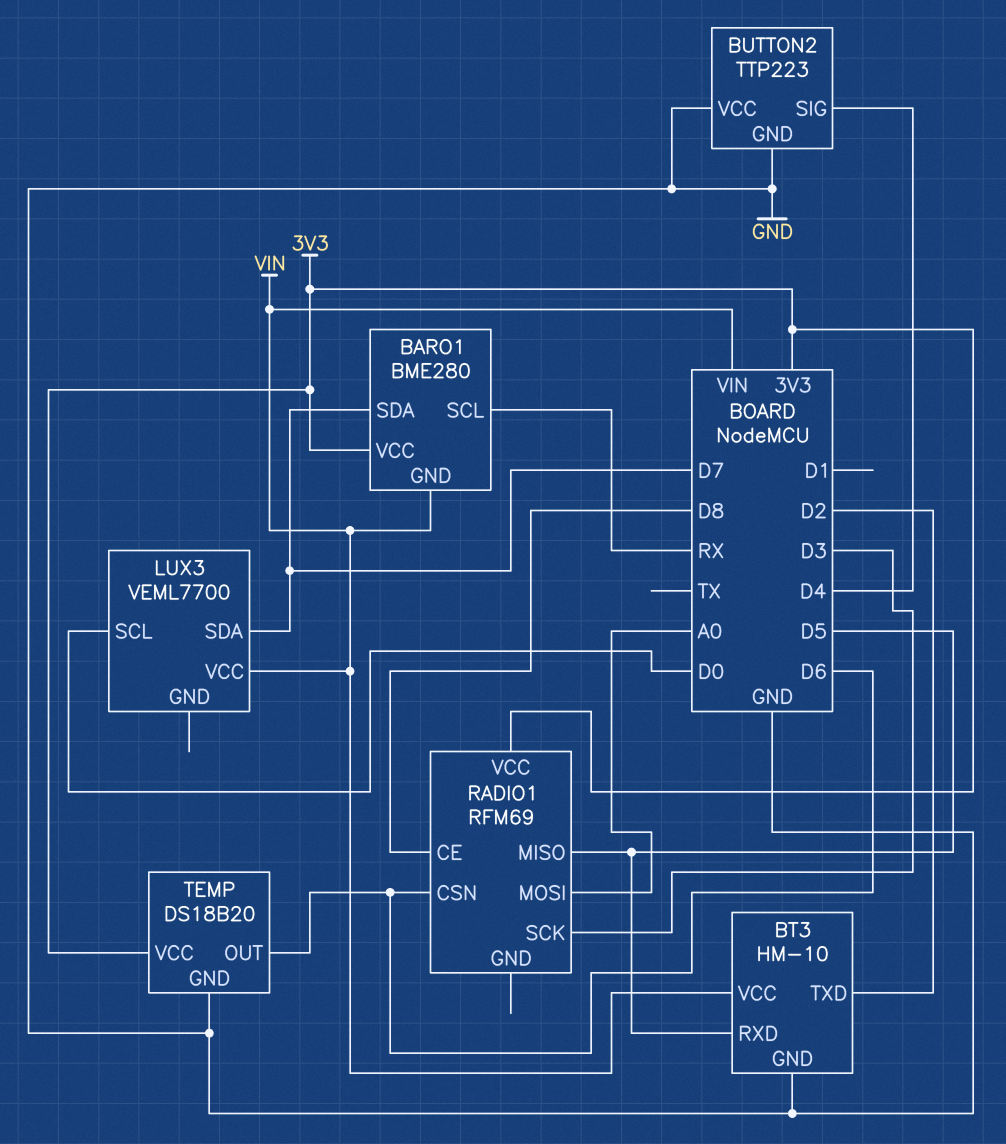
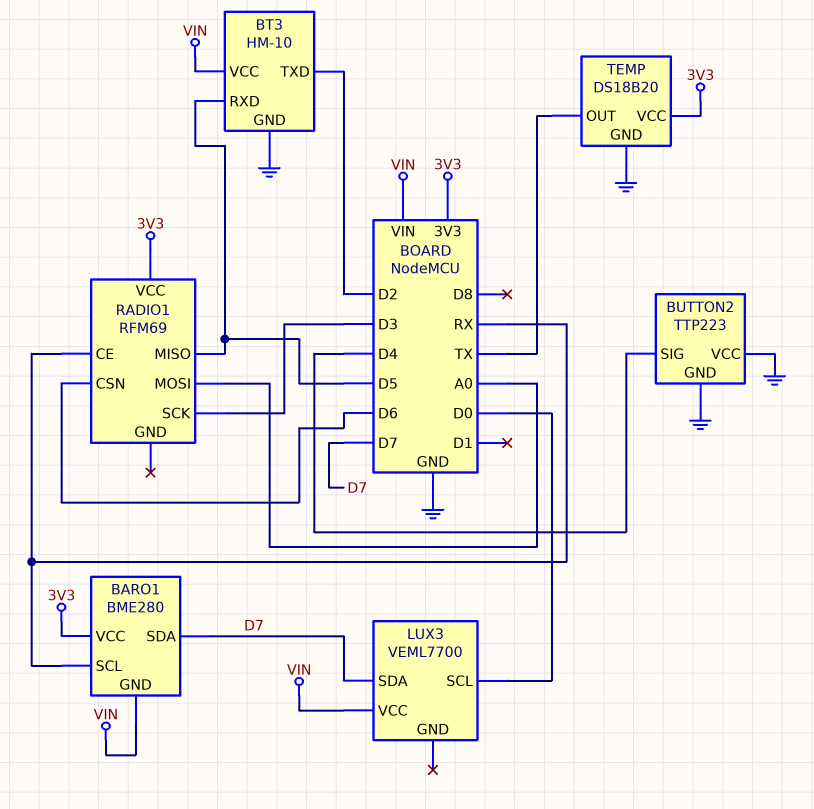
RADIO1 pin CE: D8 -> RX
TEMP pin OUT: D6 -> TX

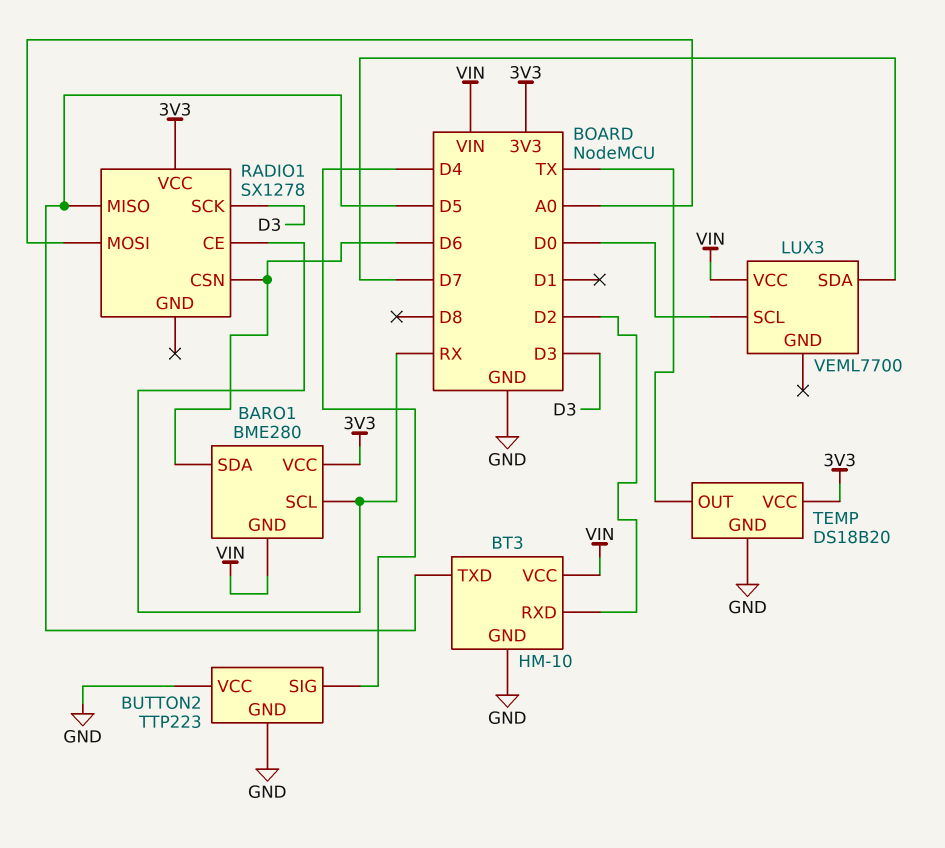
BARO1 pin SDA: D7 -> D6
BT3 pin RXD: D5 -> D2
BT3 pin TXD: D2 -> D5
RADIO1: RFM69 -> SX1278

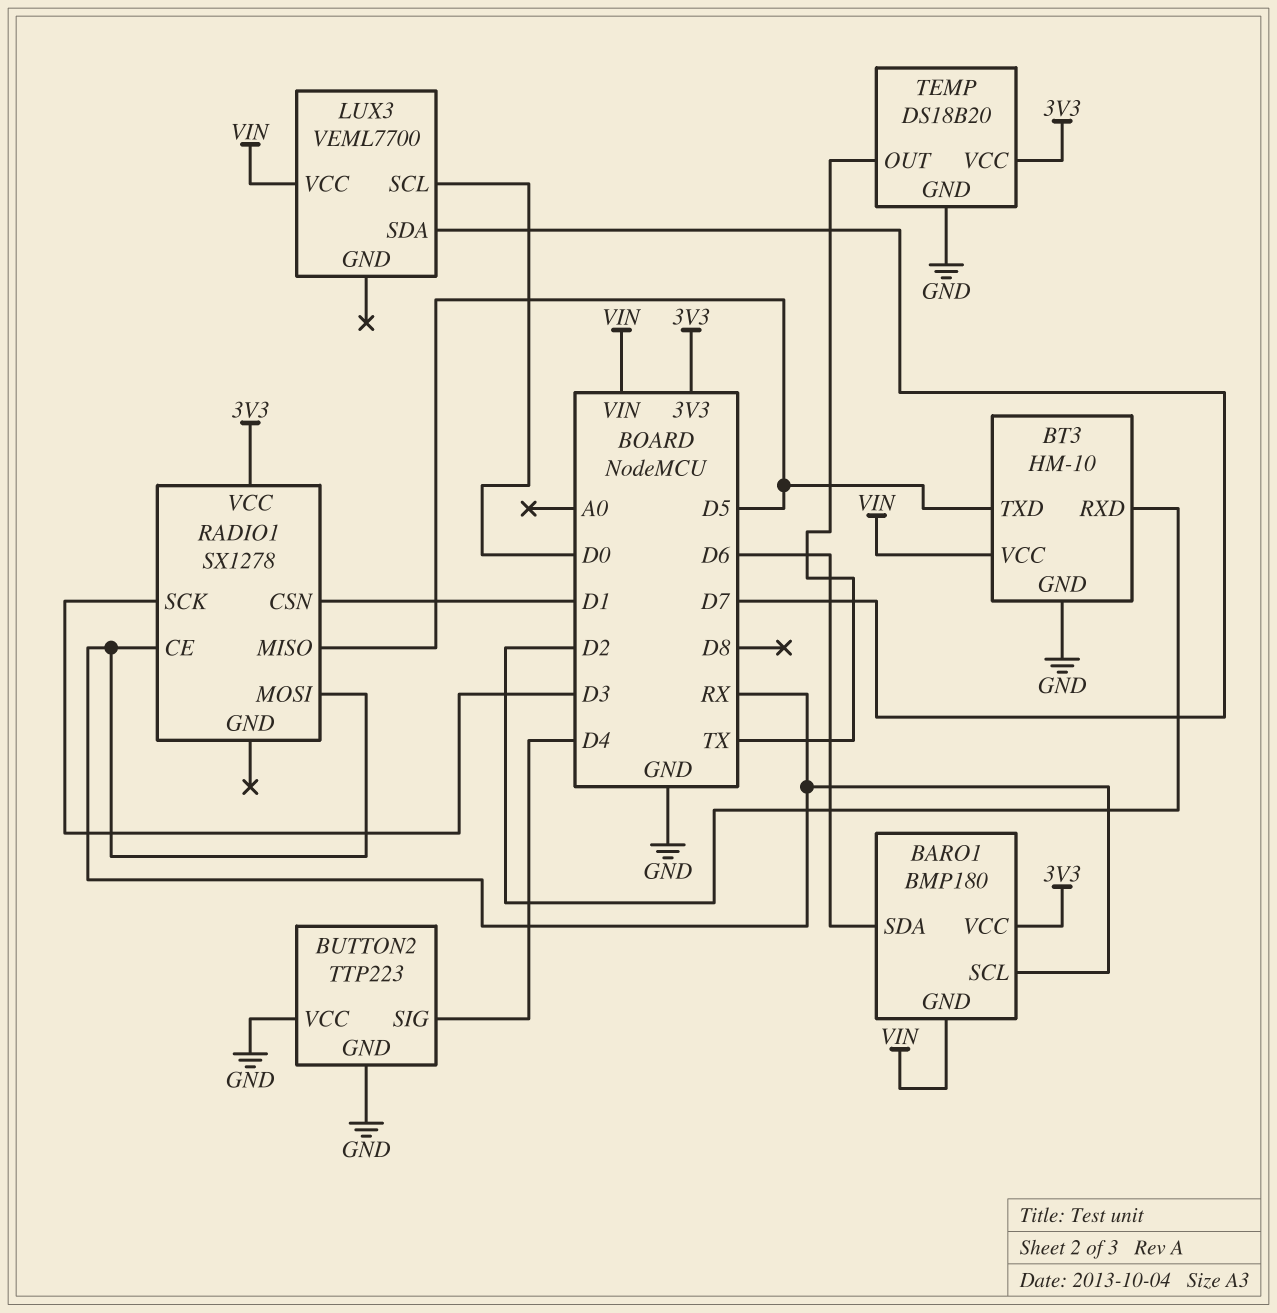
BARO1: BME280 -> BMP180
RADIO1 pin CSN: D6 -> D1
RADIO1 pin MOSI: A0 -> RX

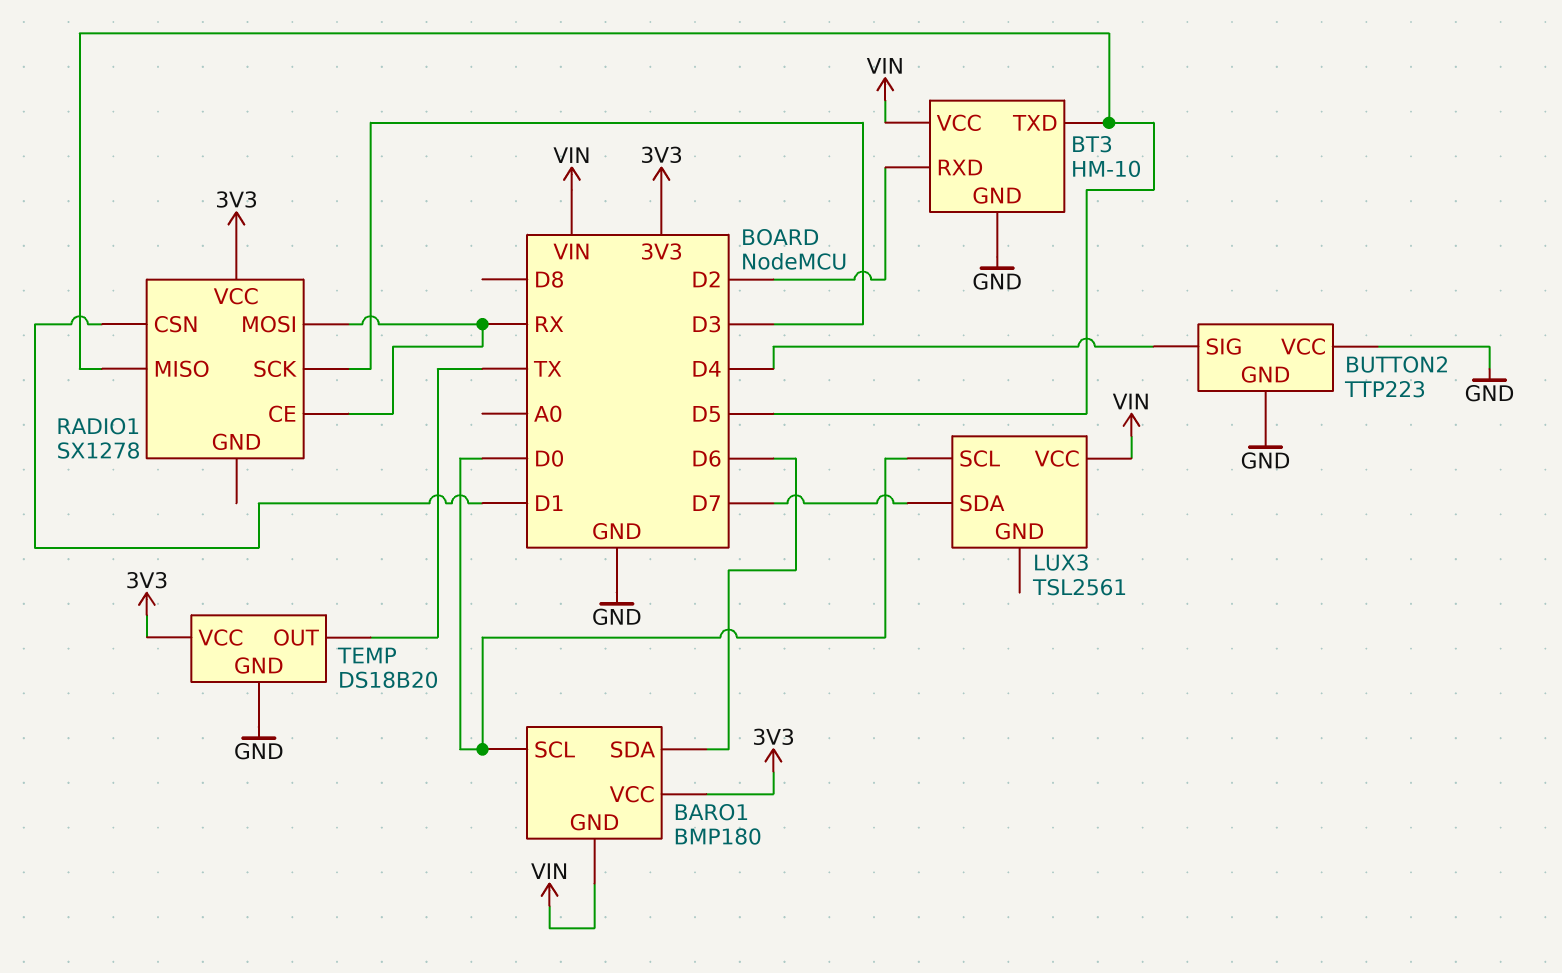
BARO1 pin SCL: RX -> D0
LUX3: VEML7700 -> TSL2561

